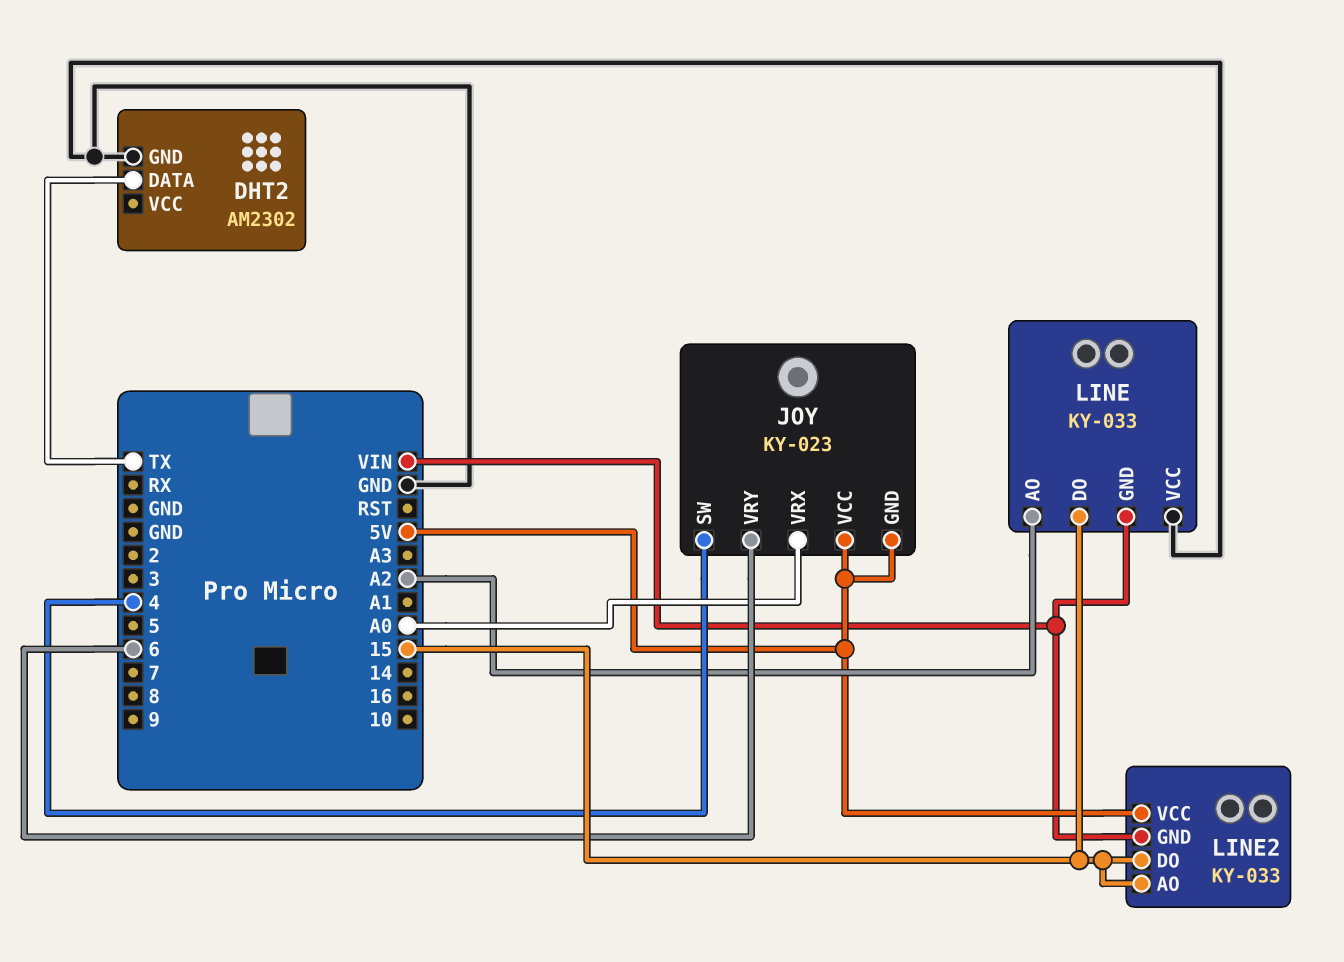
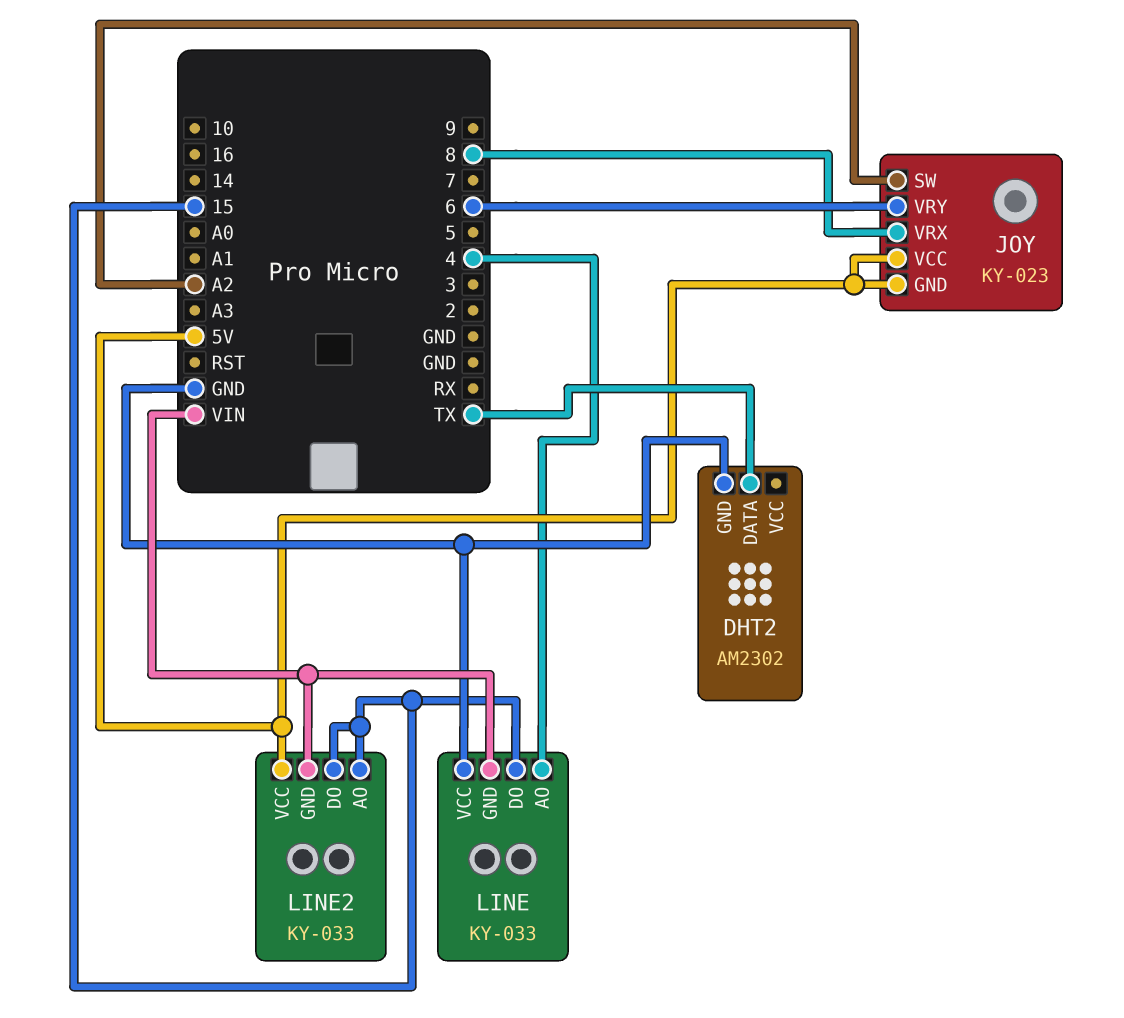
JOY pin SW: 4 -> A2
JOY pin VRX: A0 -> 8
LINE pin AO: A2 -> 4

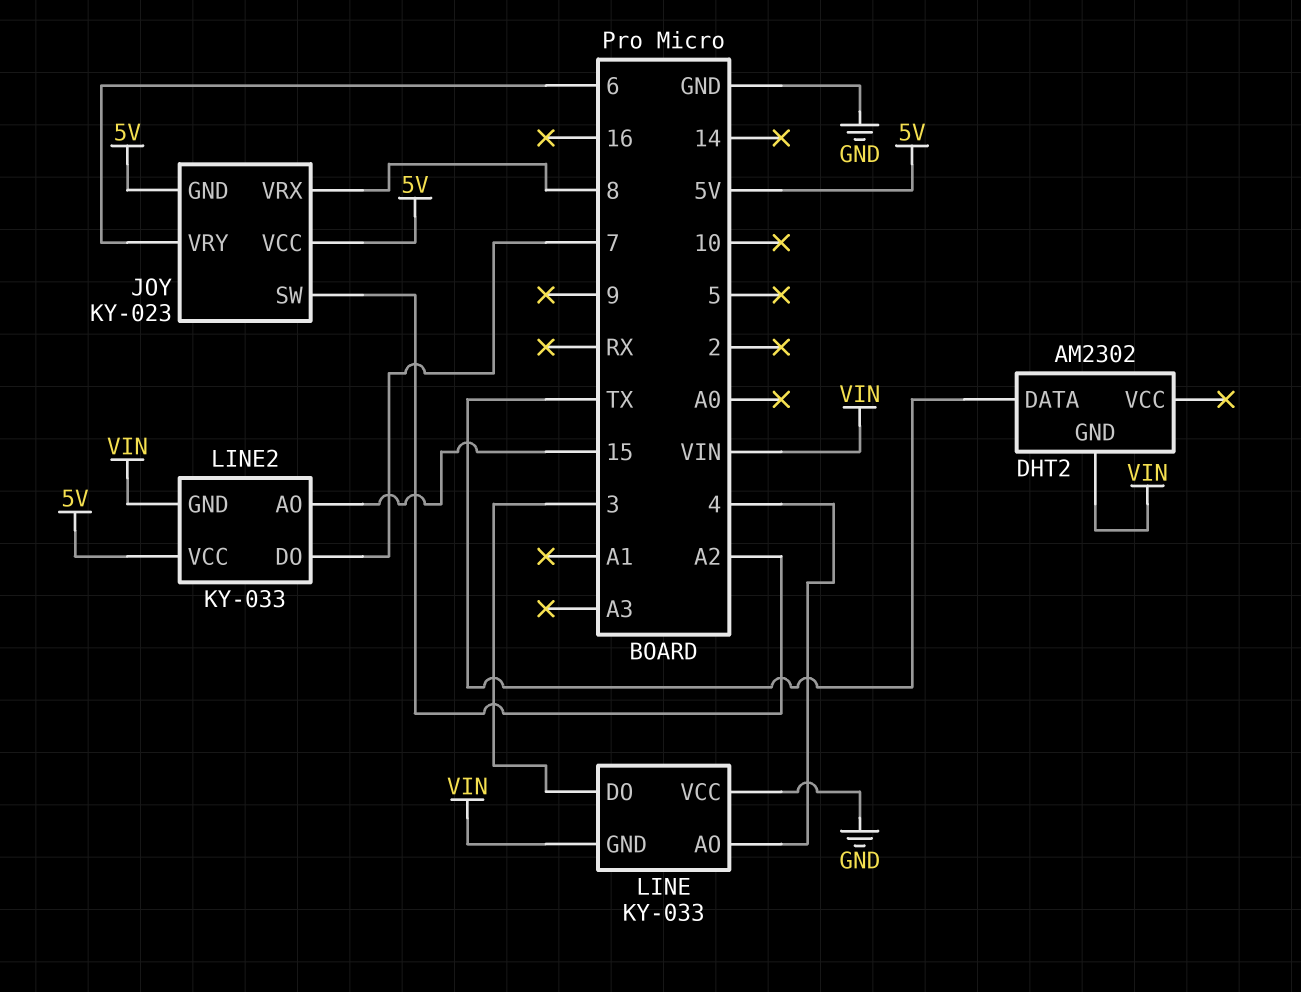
DHT2 pin GND: GND -> VIN
LINE pin DO: 15 -> 3
LINE2 pin DO: 15 -> 7

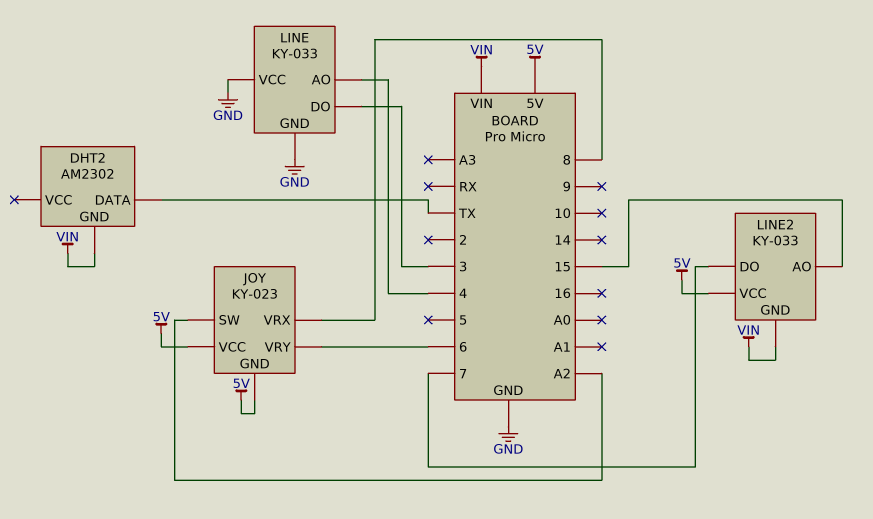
LINE pin GND: VIN -> GND

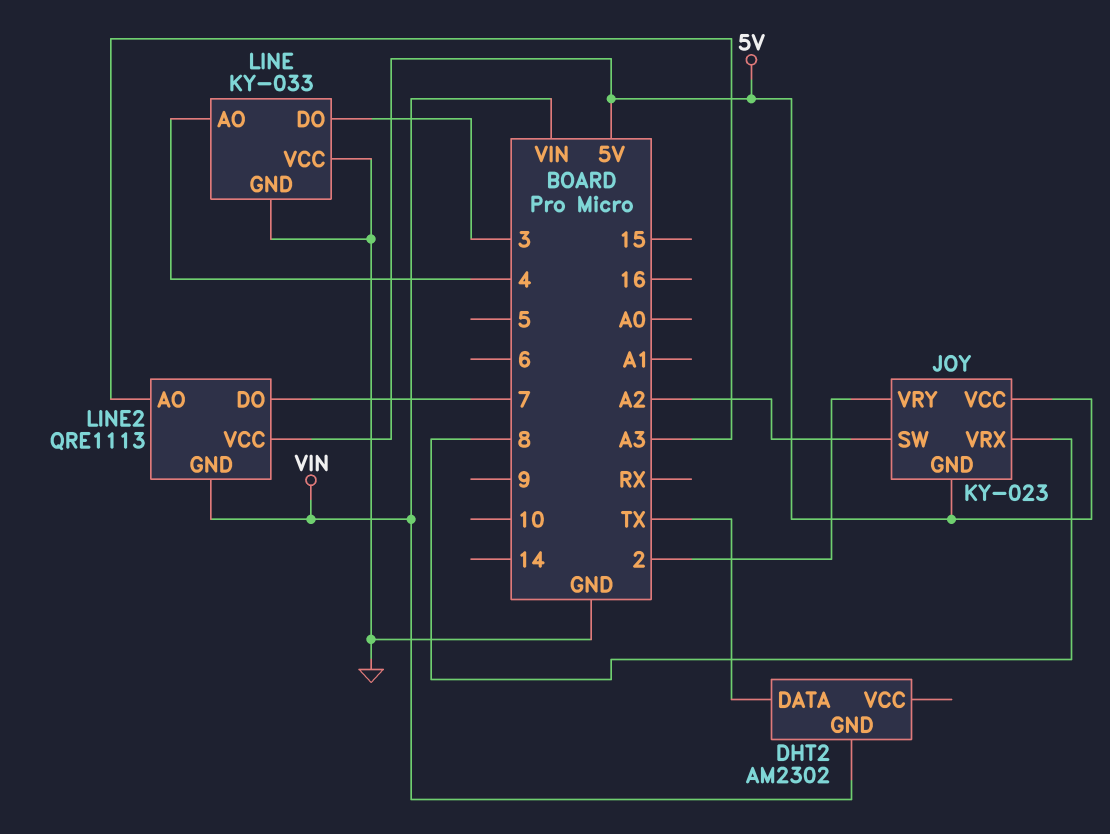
JOY pin VRY: 6 -> 2
LINE2: KY-033 -> QRE1113
LINE2 pin AO: 15 -> A3

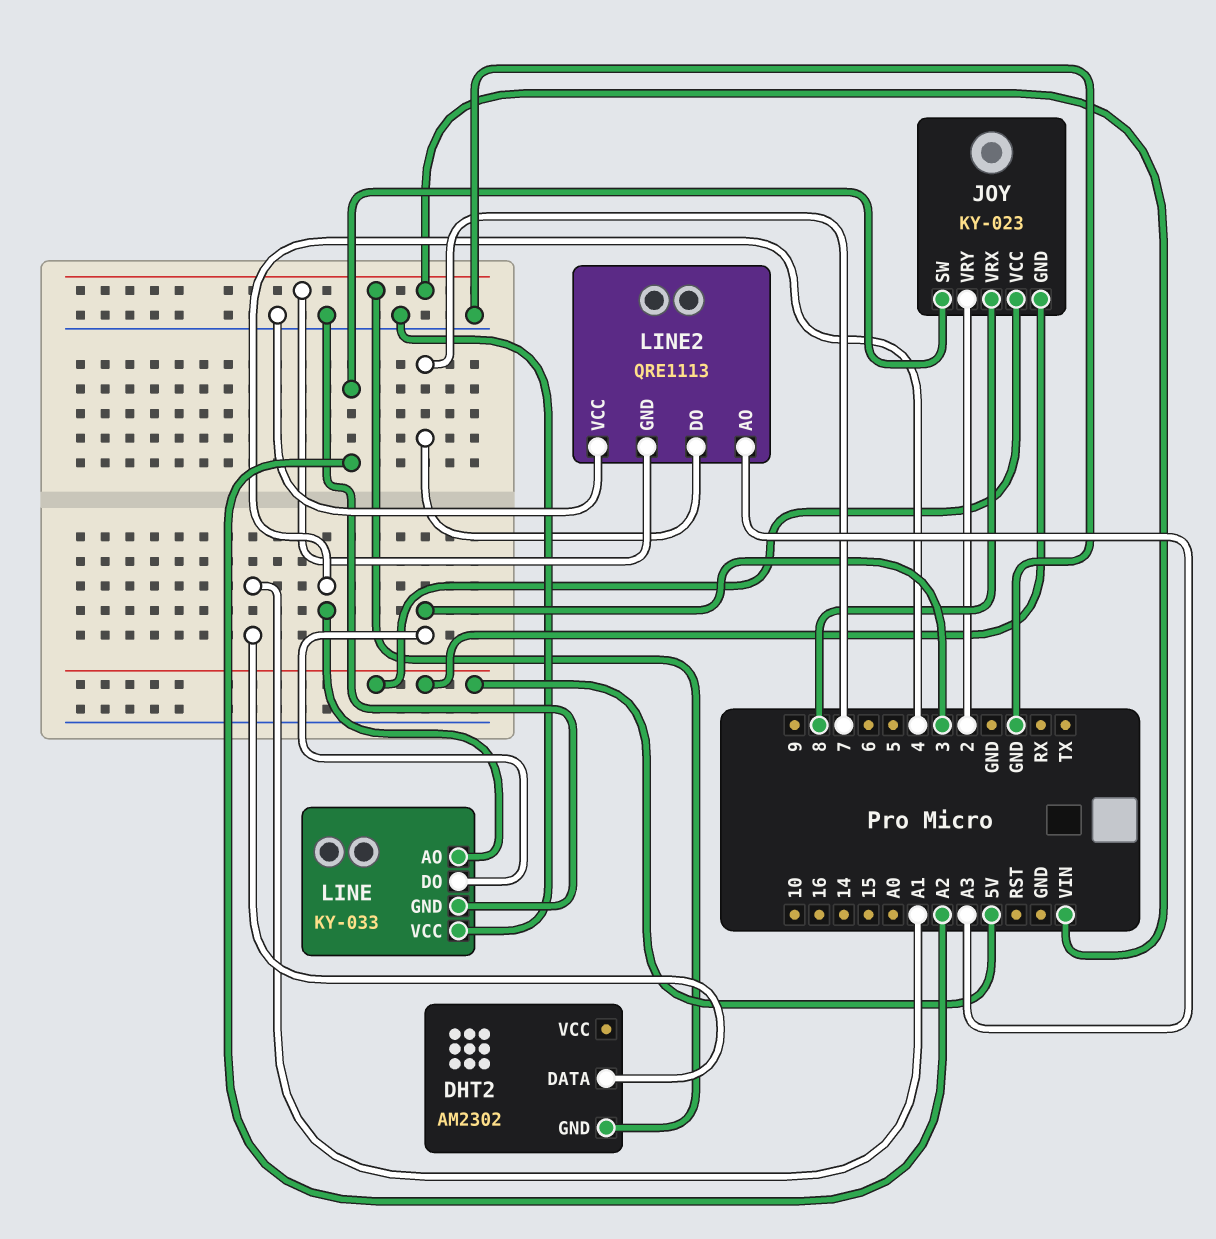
DHT2 pin DATA: TX -> A1
LINE2 pin VCC: 5V -> GND

